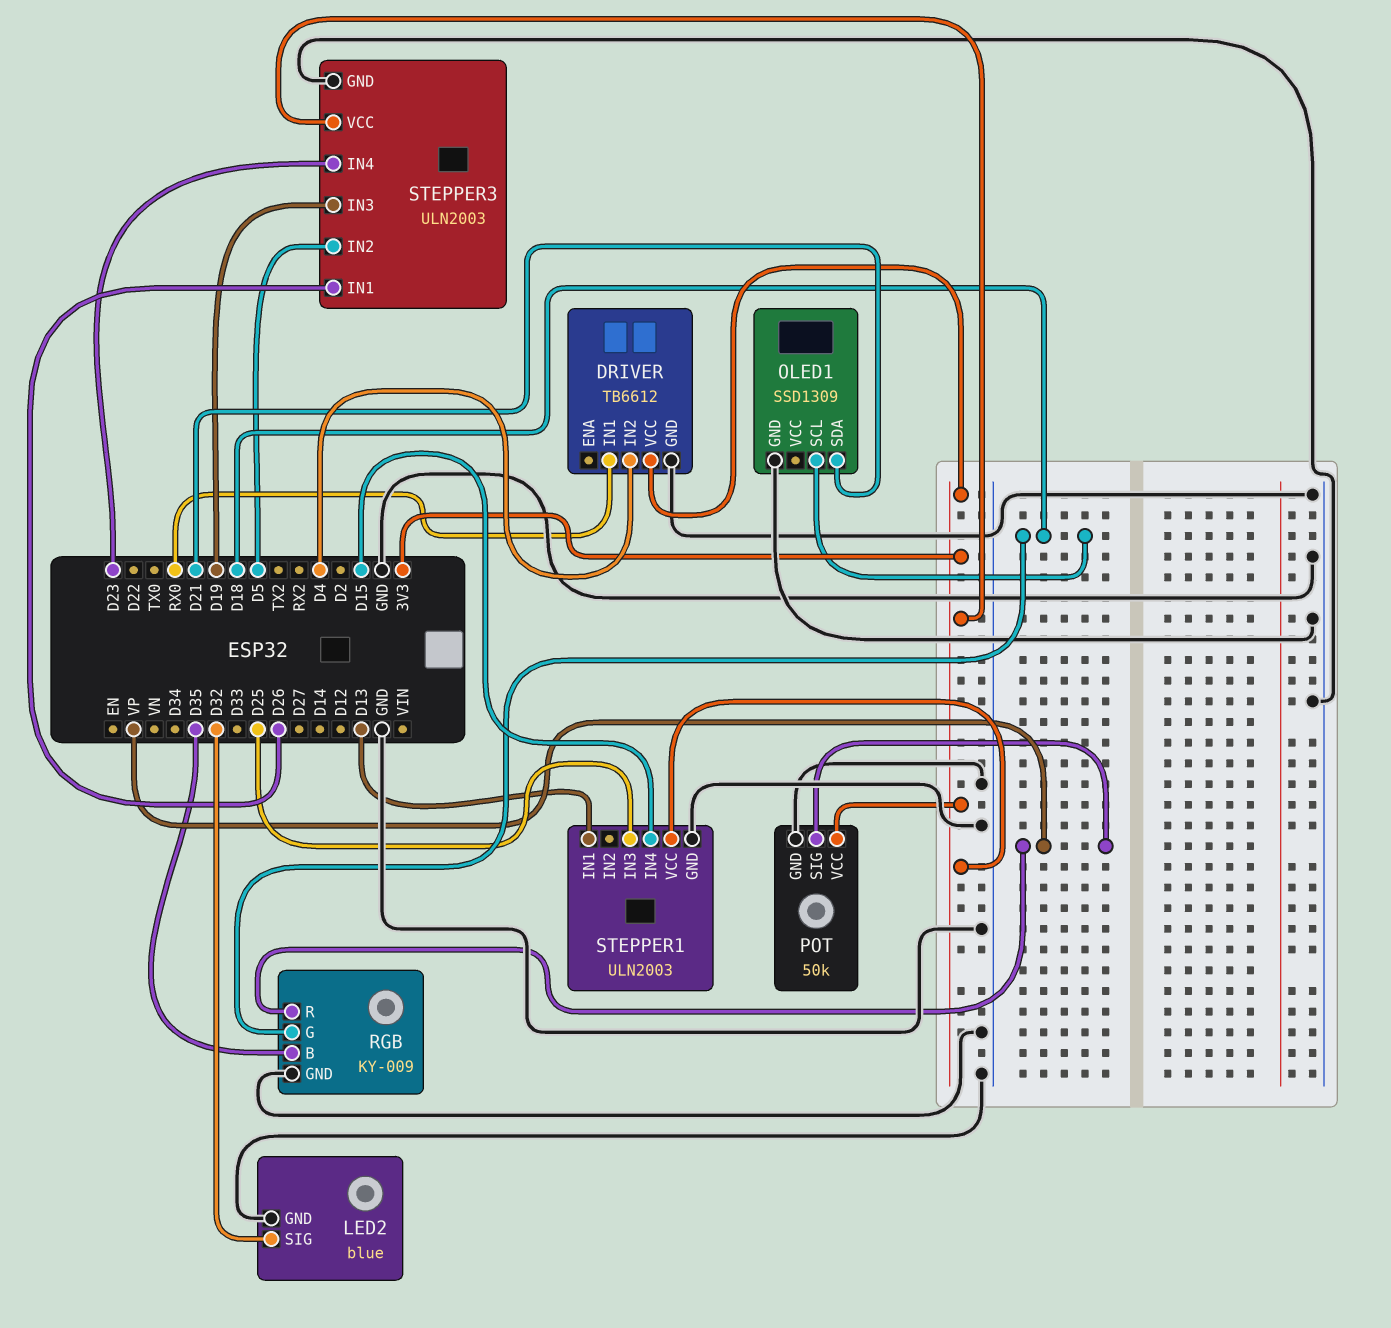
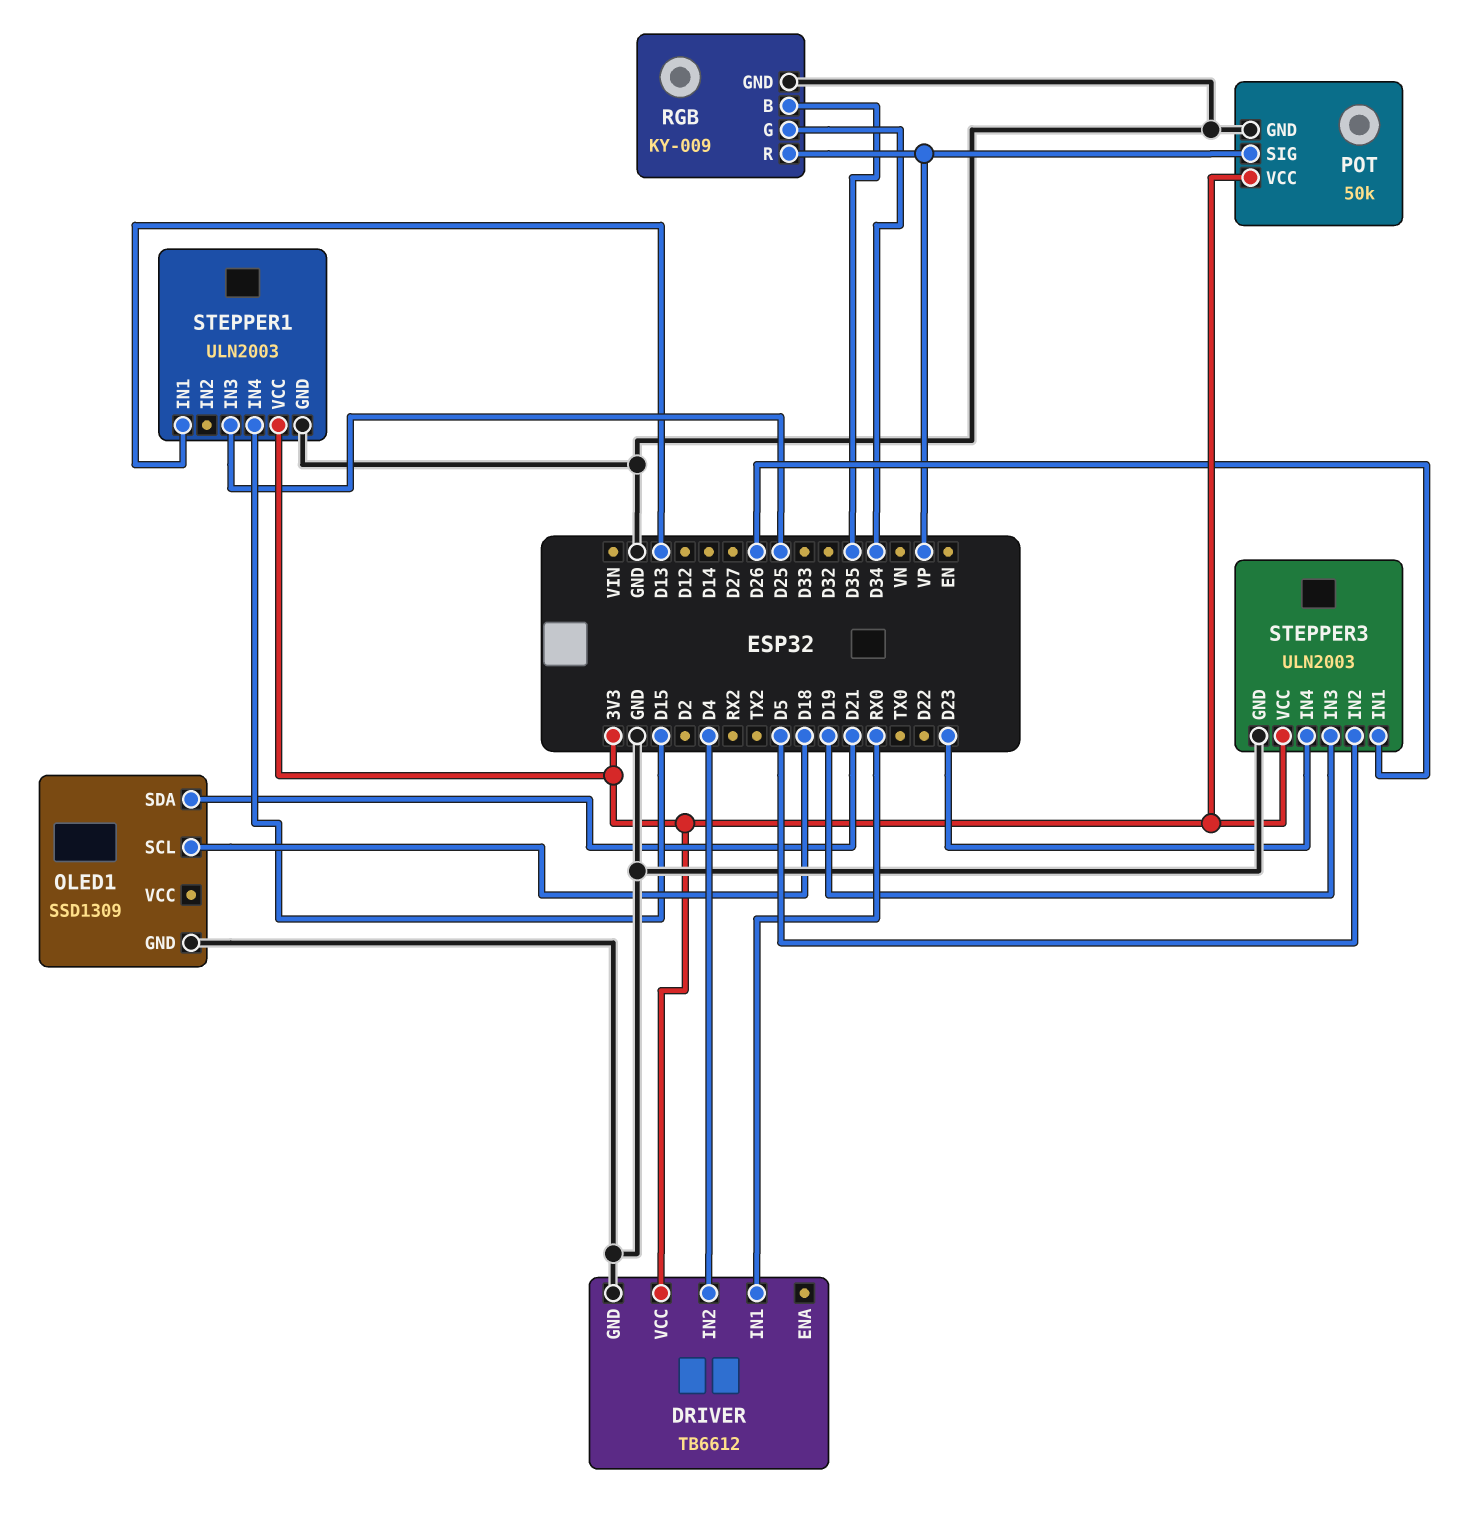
LED2: blue -> none
LED2 pin GND: GND -> none
LED2 pin SIG: D32 -> none
RGB pin G: D18 -> D34

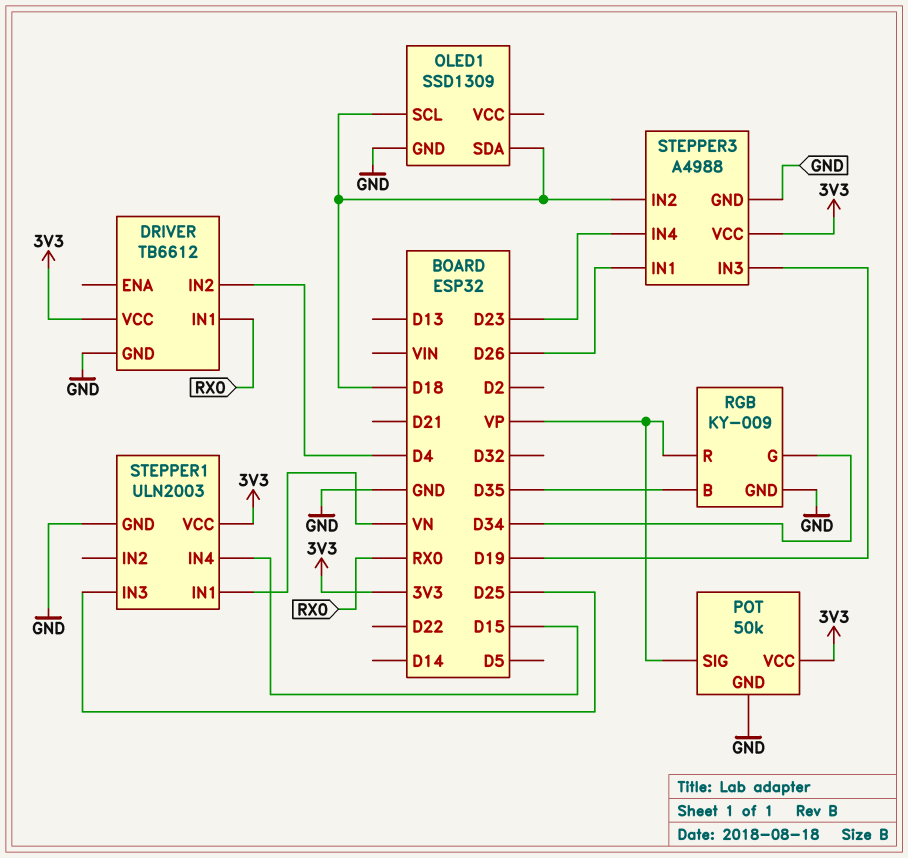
OLED1 pin SDA: D21 -> D18
STEPPER1 pin IN1: D13 -> VN
STEPPER3: ULN2003 -> A4988
STEPPER3 pin IN2: D5 -> D18

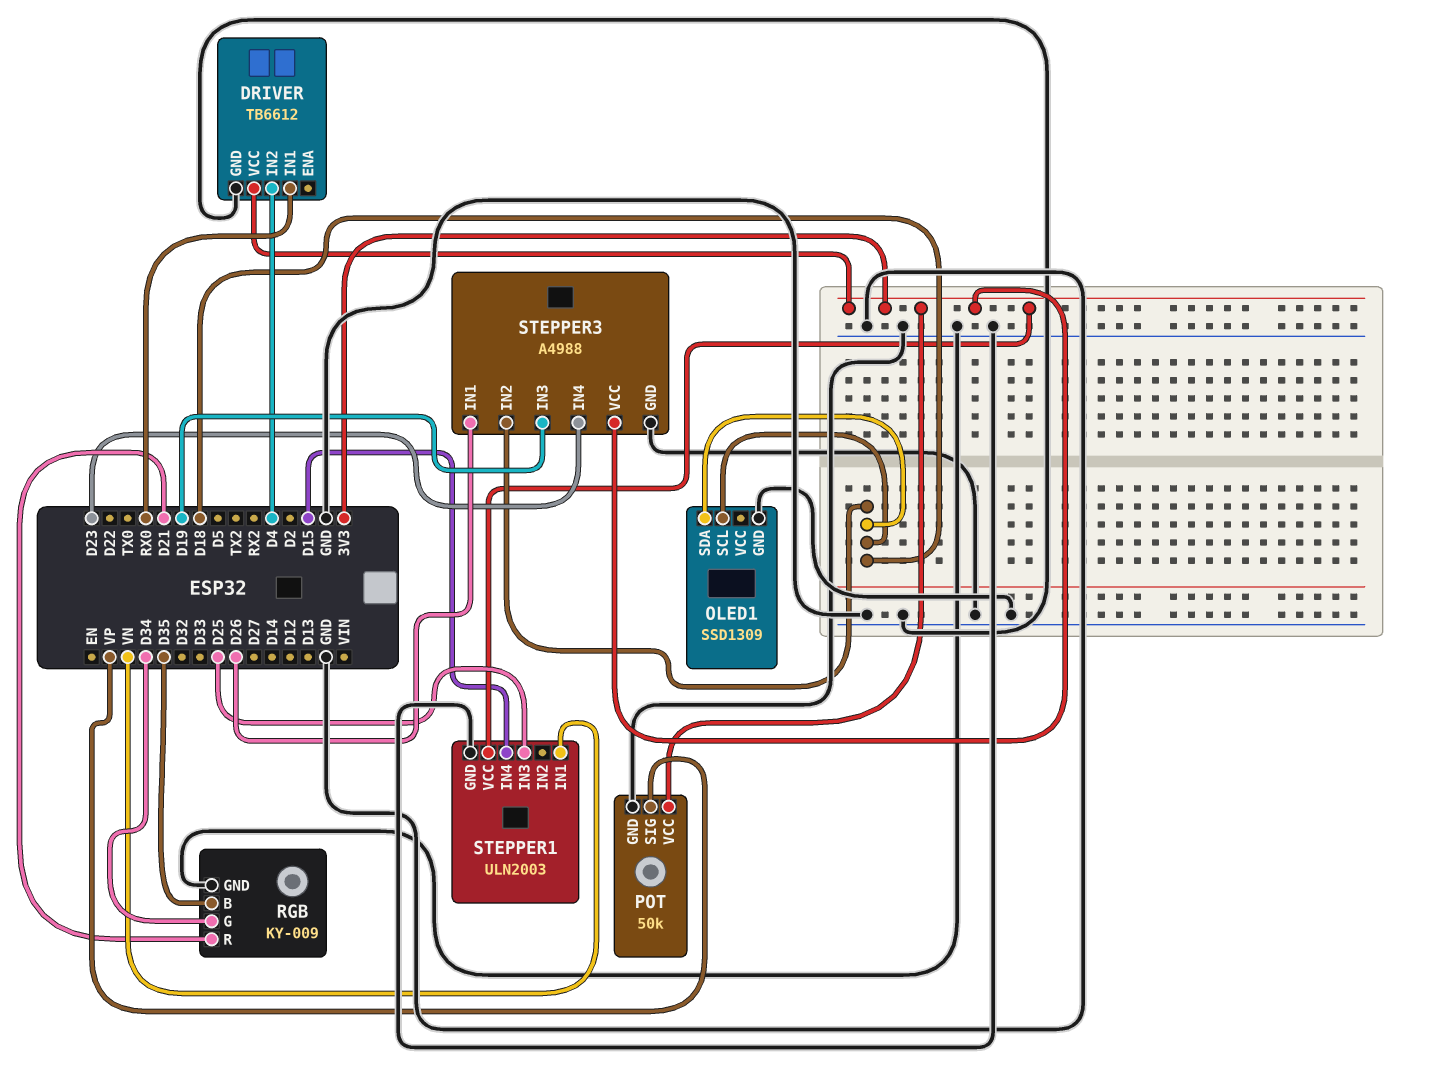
RGB pin R: VP -> D21

